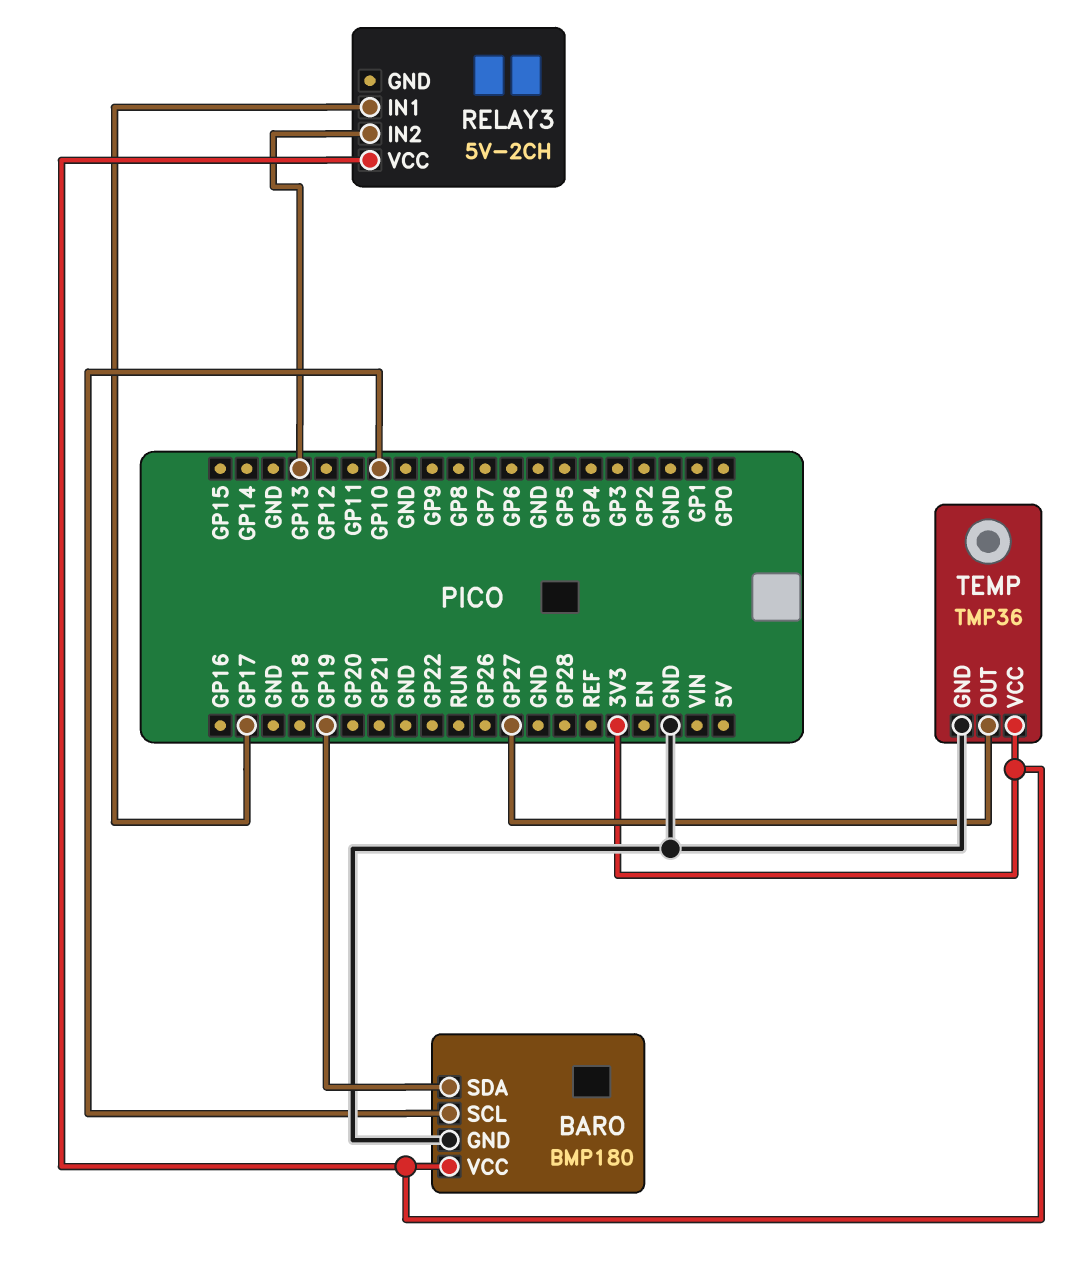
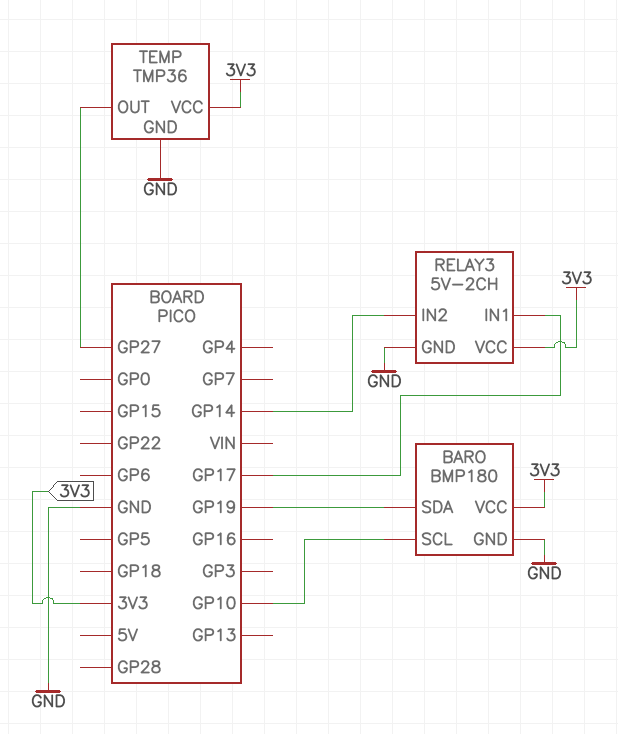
RELAY3 pin GND: none -> GND
RELAY3 pin IN2: GP13 -> GP14

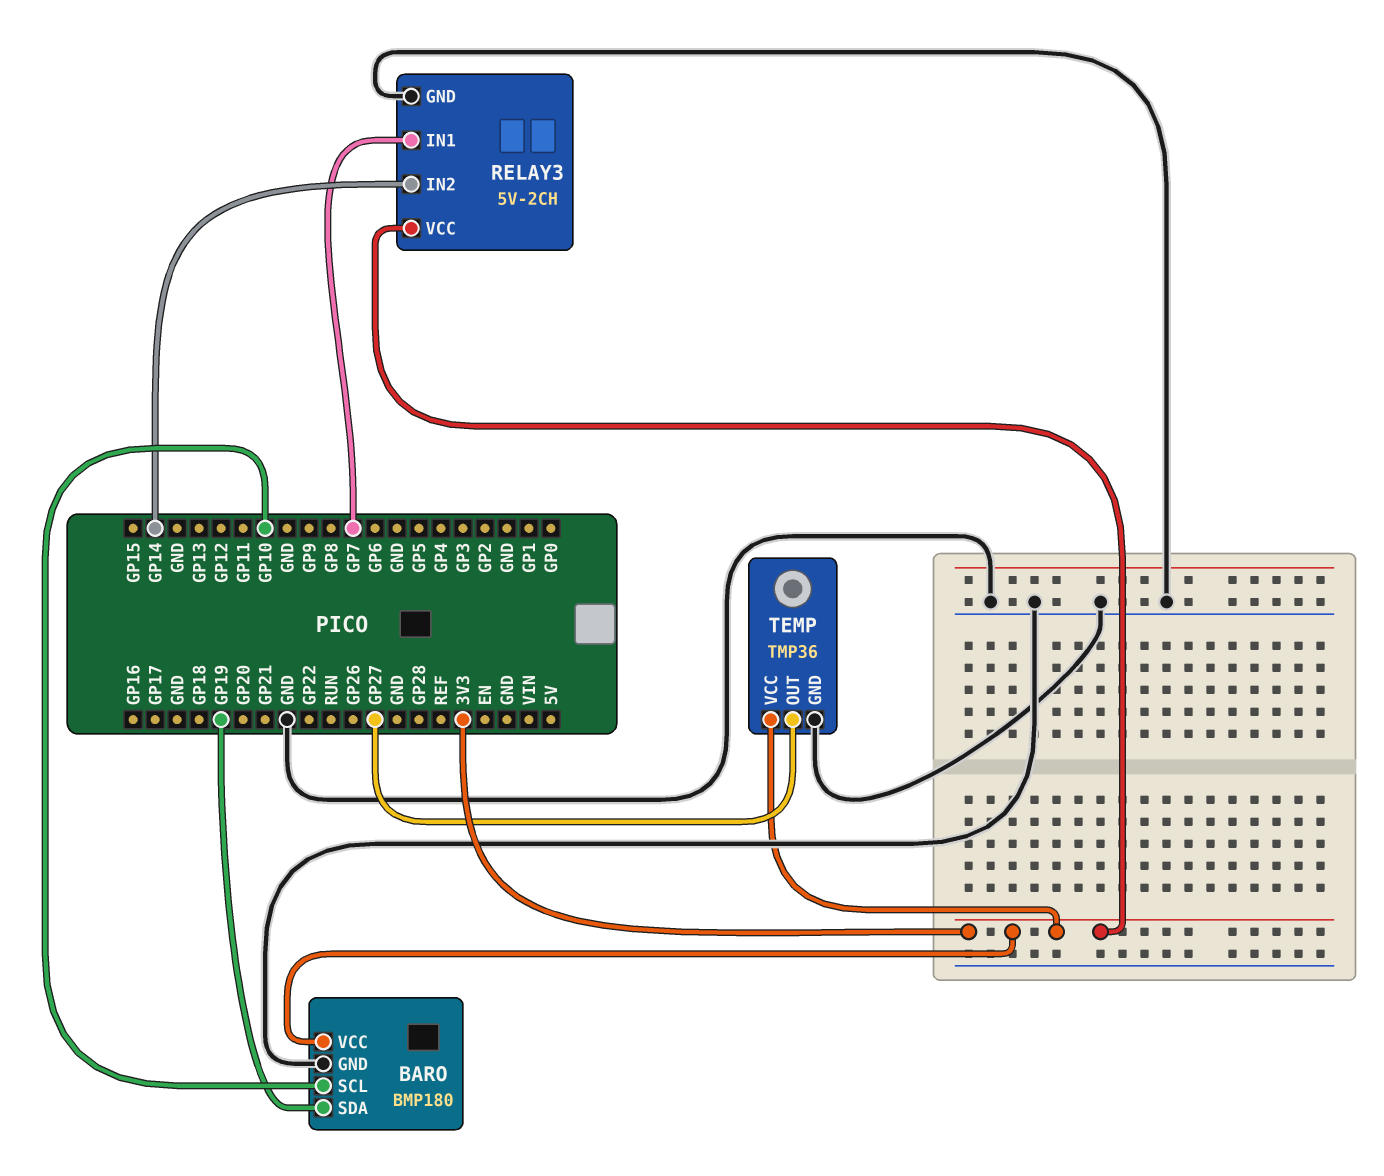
RELAY3 pin IN1: GP17 -> GP7

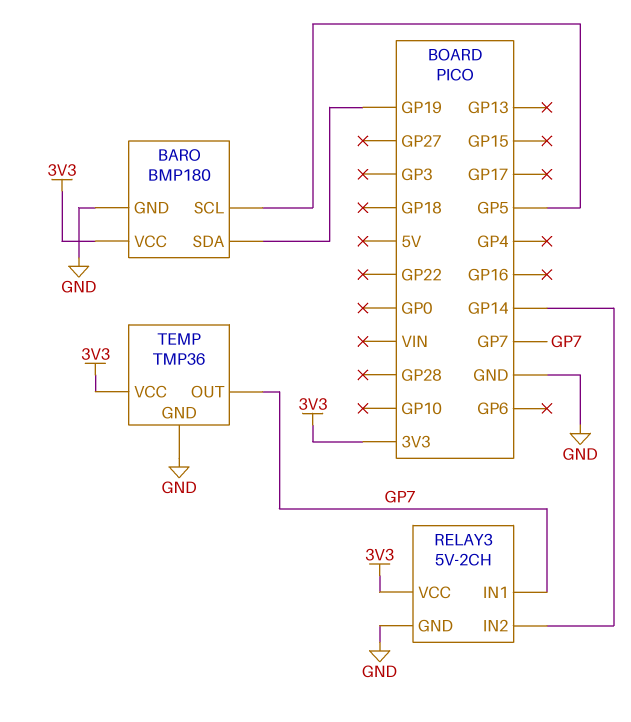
BARO pin SCL: GP10 -> GP5
TEMP pin OUT: GP27 -> GP7

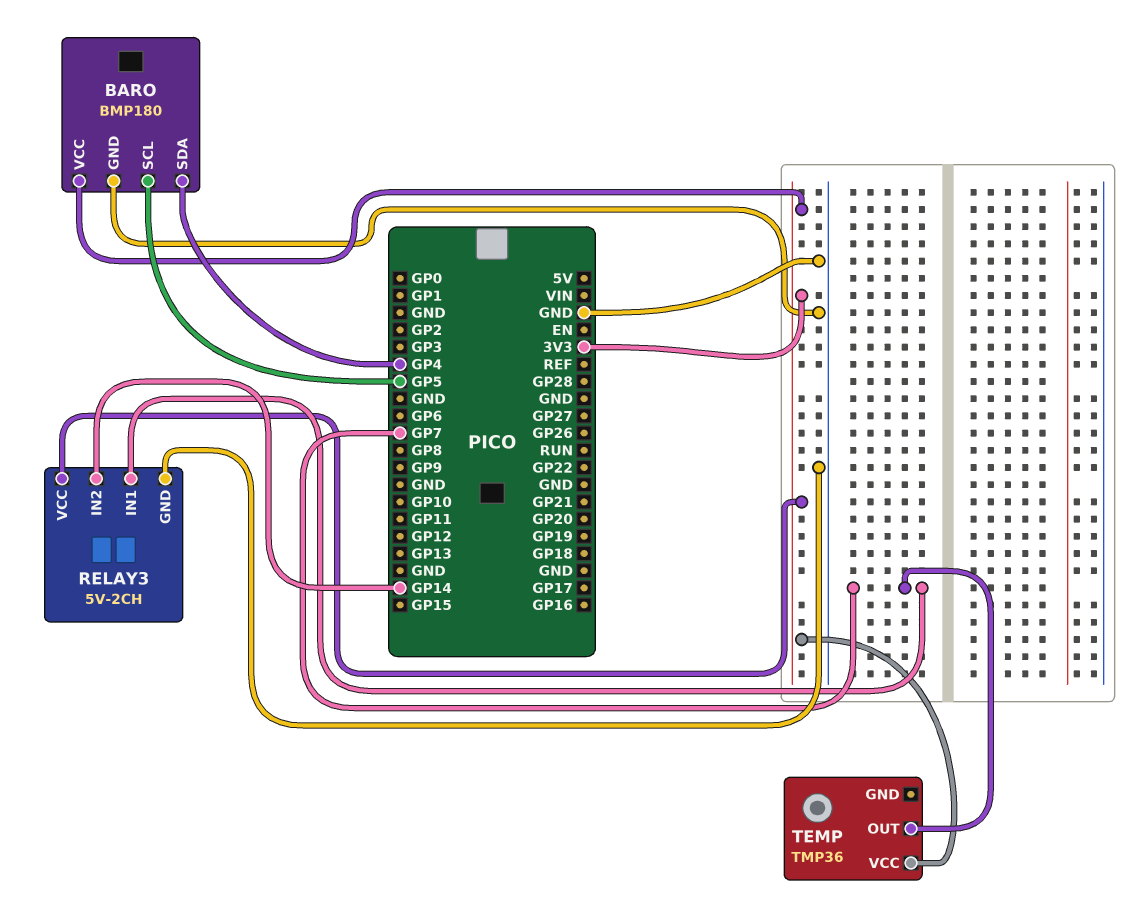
BARO pin SDA: GP19 -> GP4
TEMP pin GND: GND -> none

